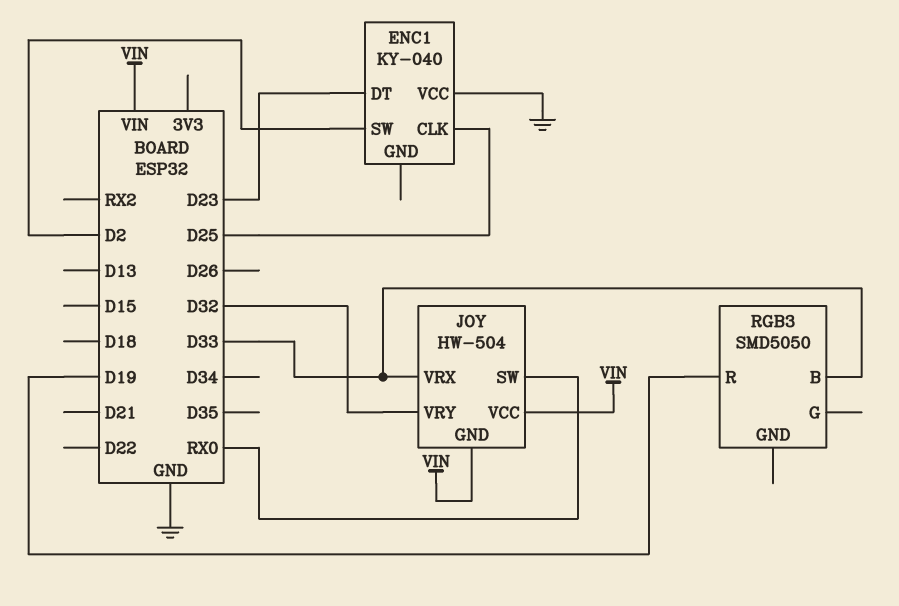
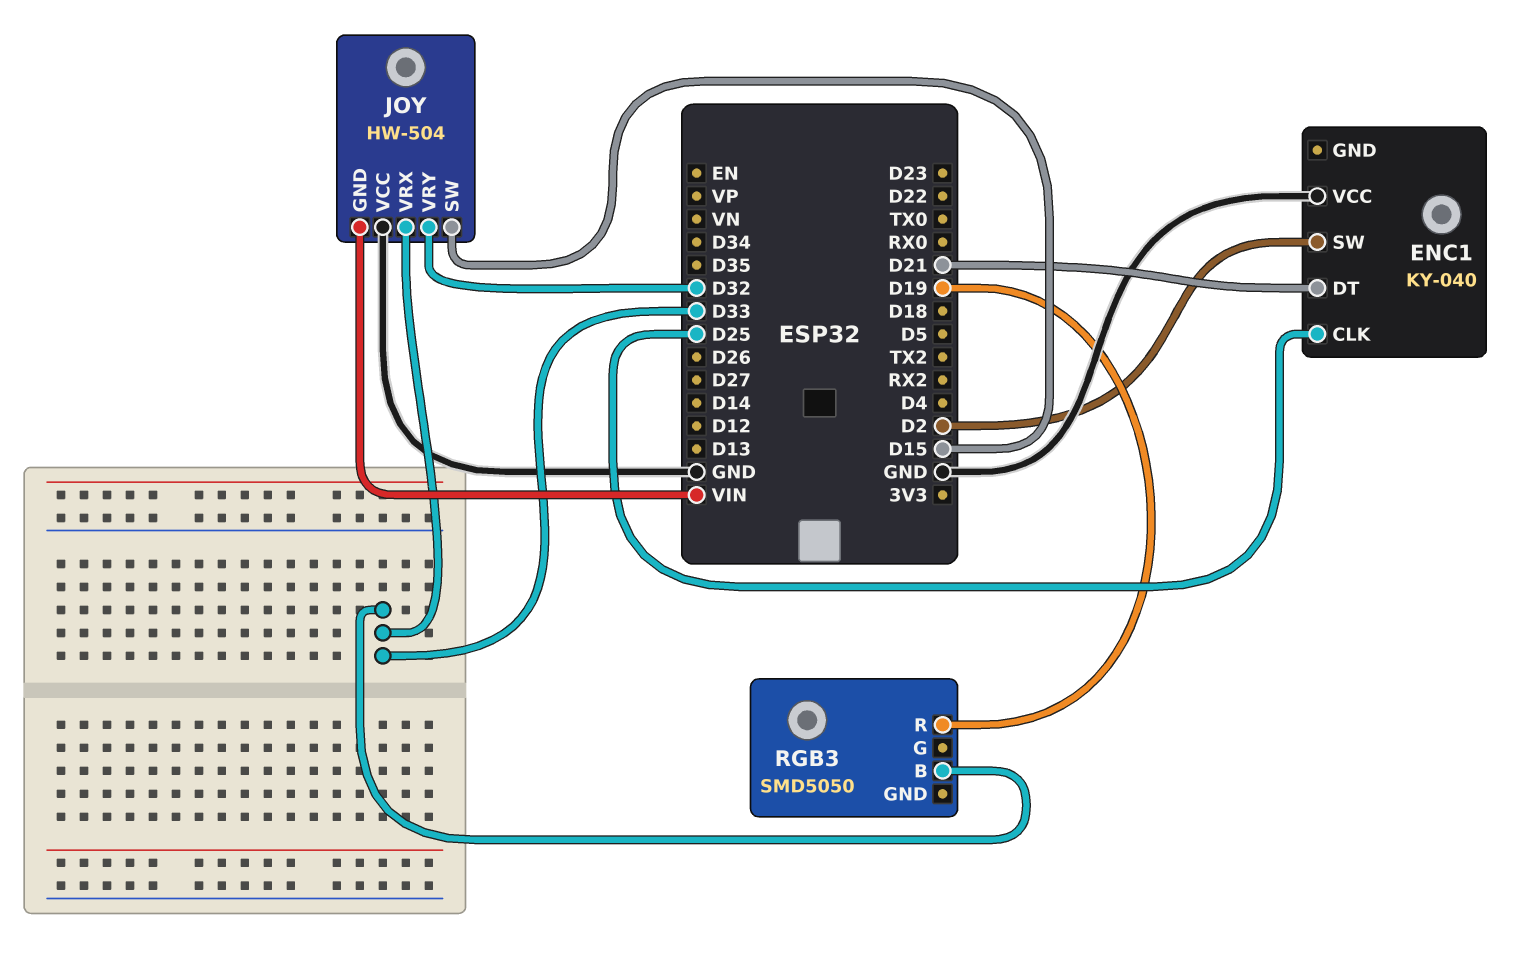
ENC1 pin DT: D23 -> D21
JOY pin SW: RX0 -> D15
JOY pin VCC: VIN -> GND

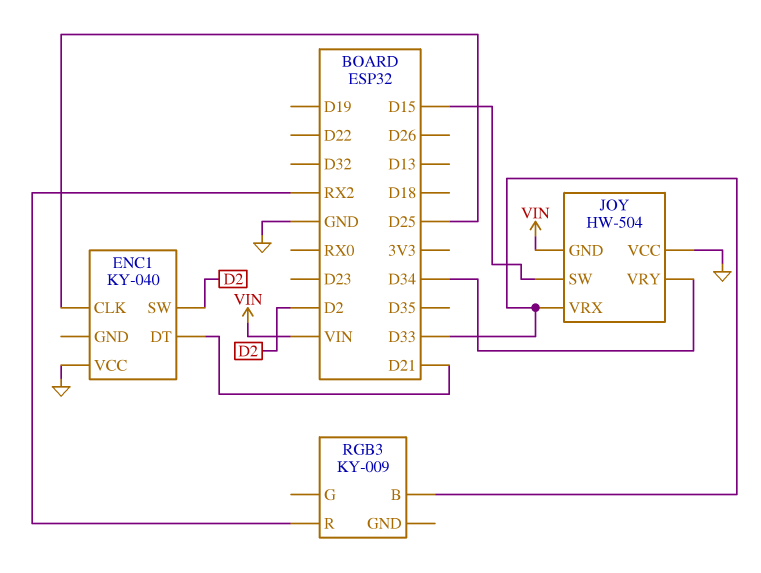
JOY pin VRY: D32 -> D34
RGB3: SMD5050 -> KY-009
RGB3 pin R: D19 -> RX2

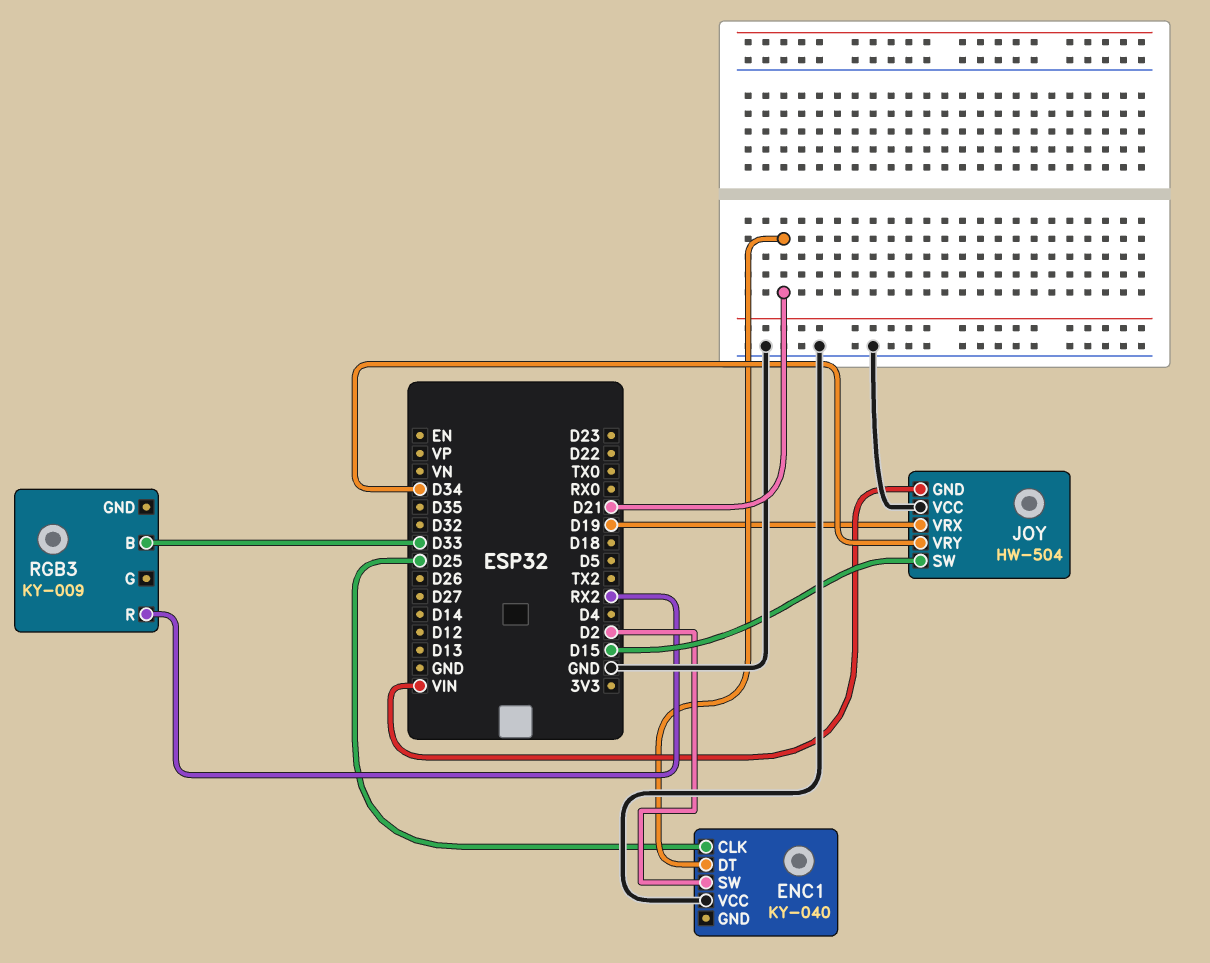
JOY pin VRX: D33 -> D19

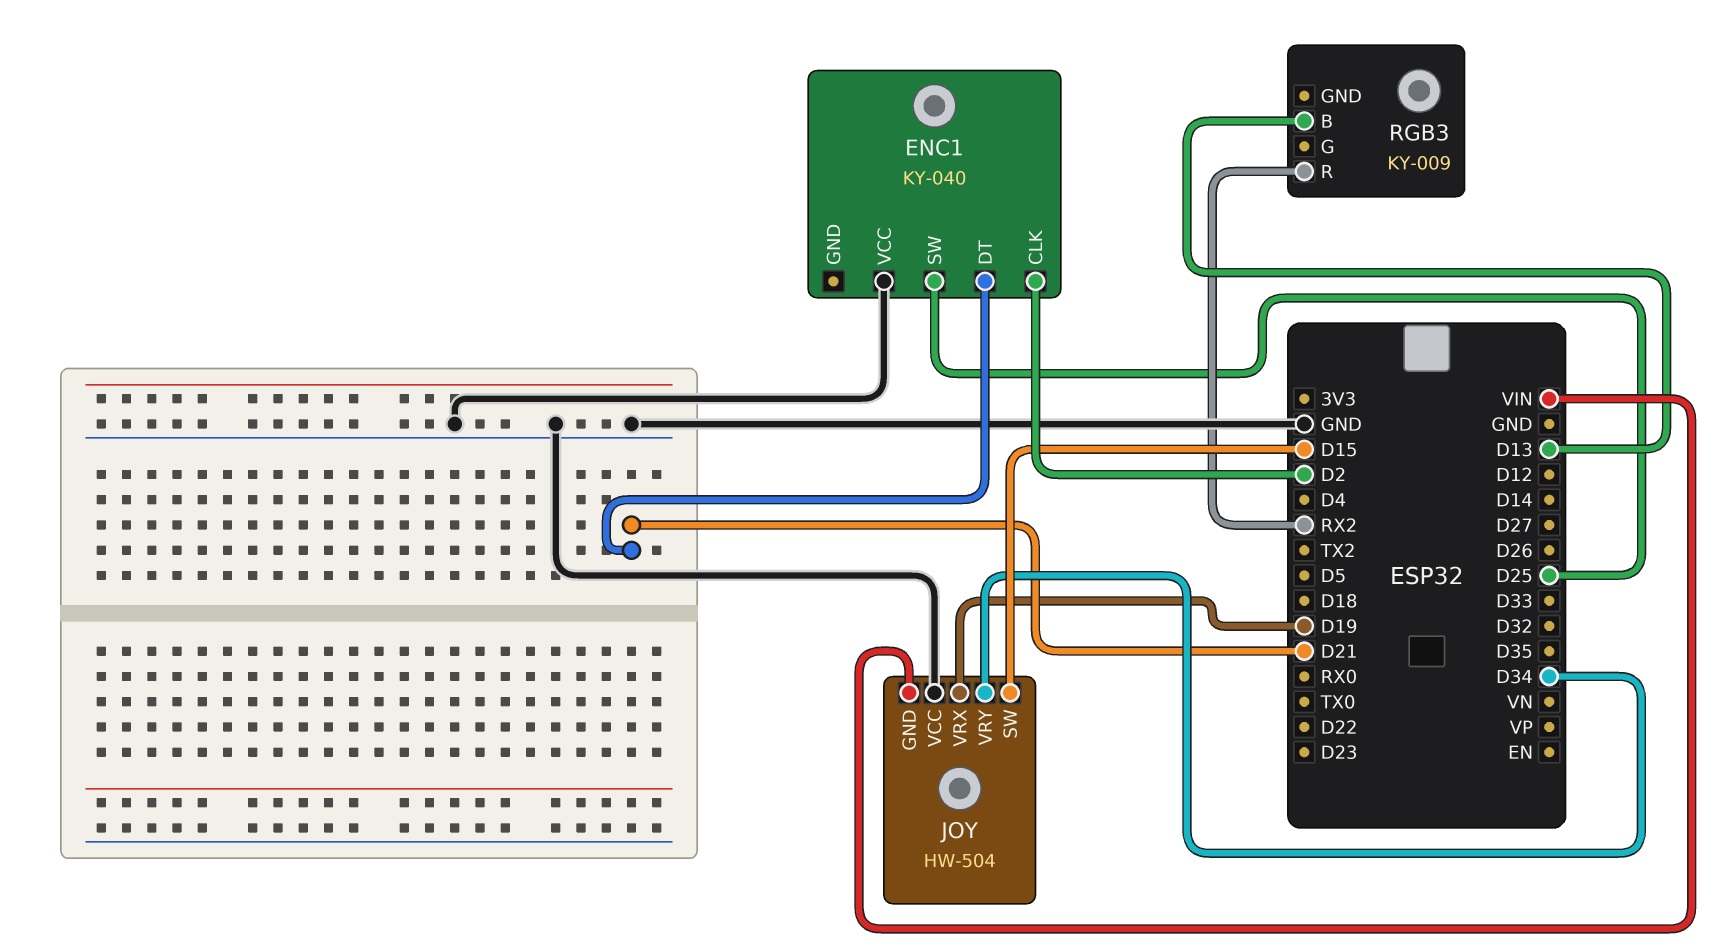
ENC1 pin CLK: D25 -> D2
ENC1 pin SW: D2 -> D25
RGB3 pin B: D33 -> D13

